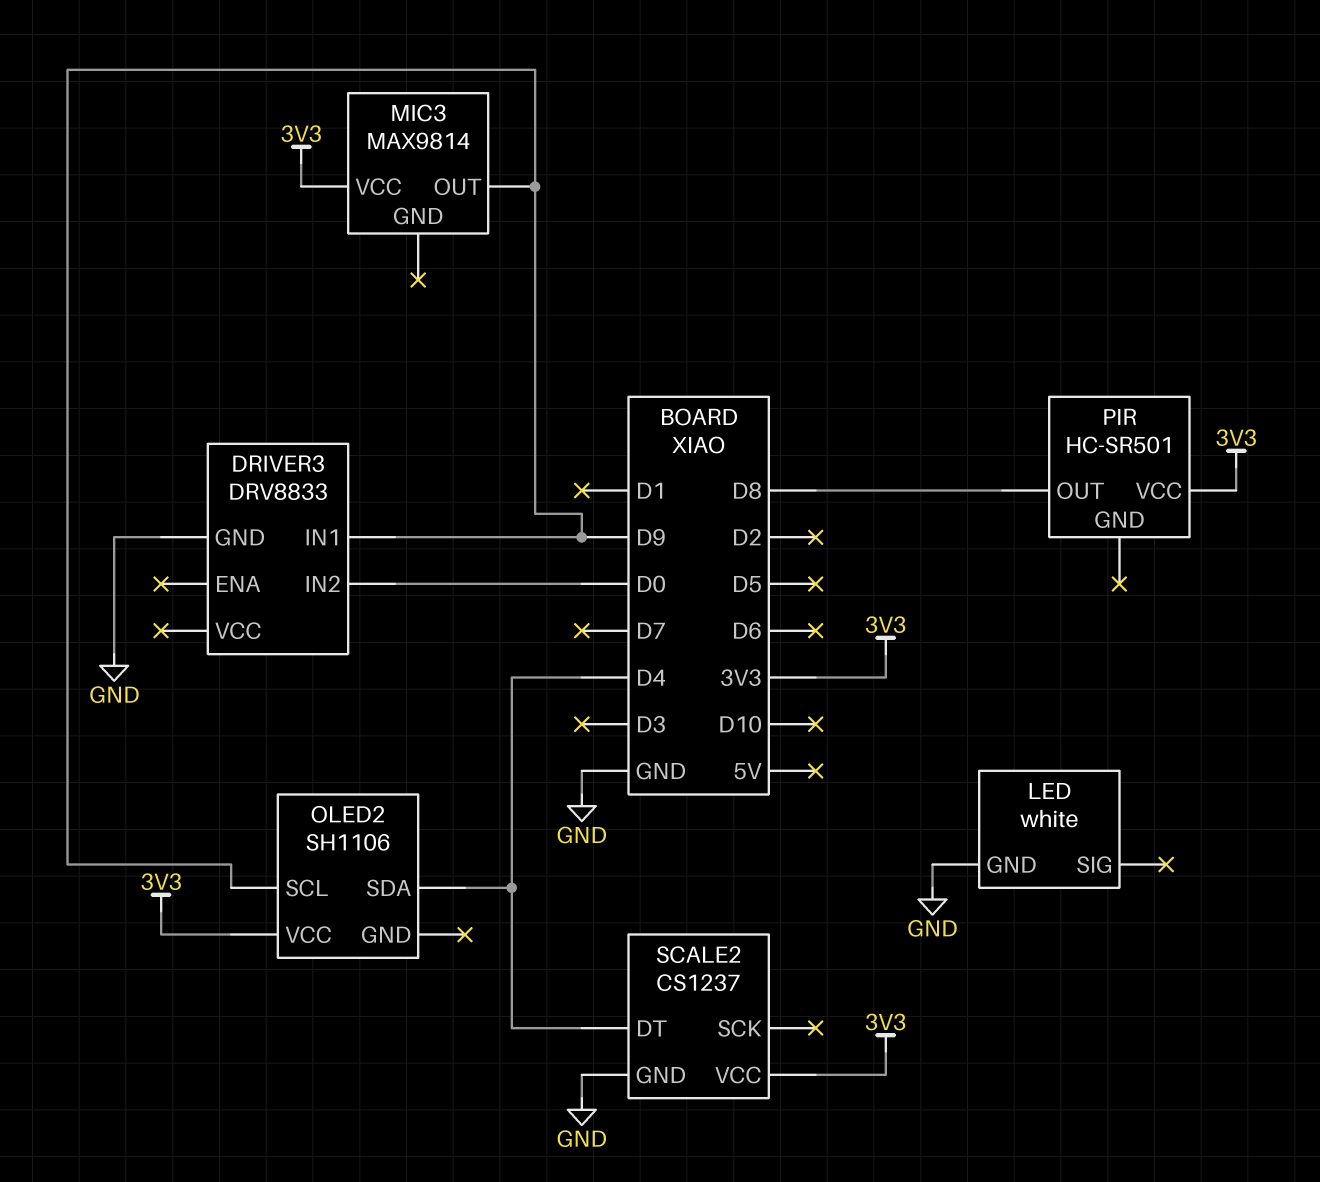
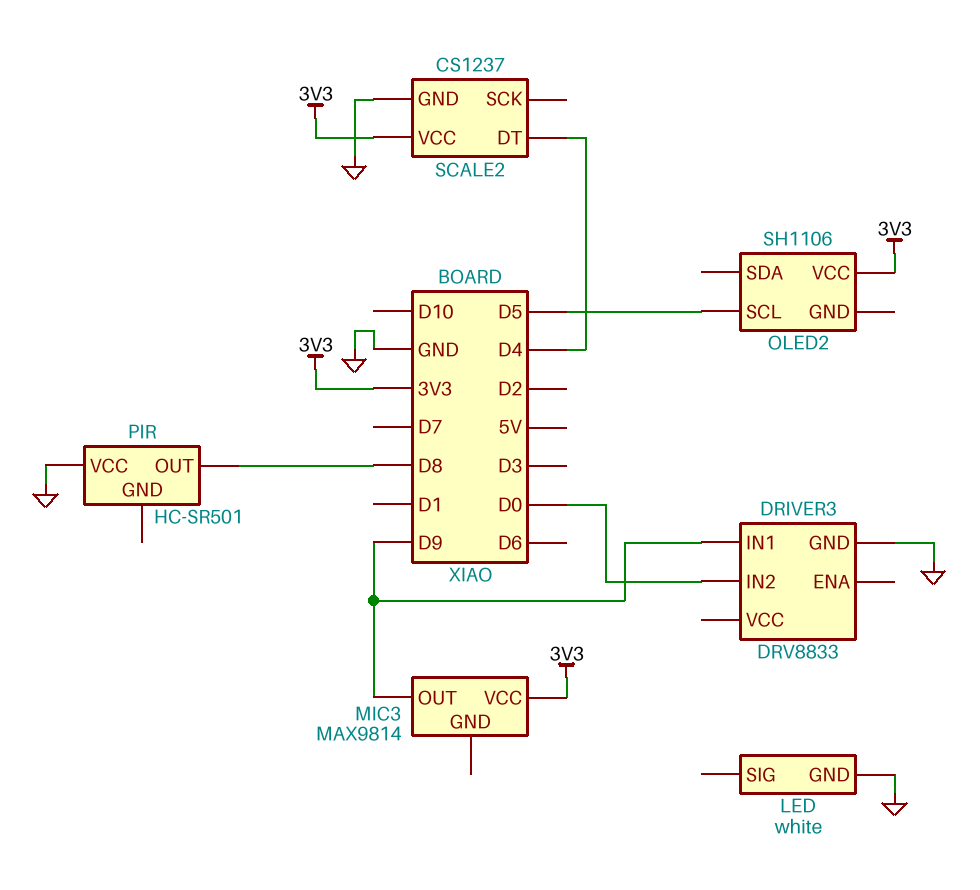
OLED2 pin SCL: D9 -> D5
OLED2 pin SDA: D4 -> none
PIR pin VCC: 3V3 -> GND

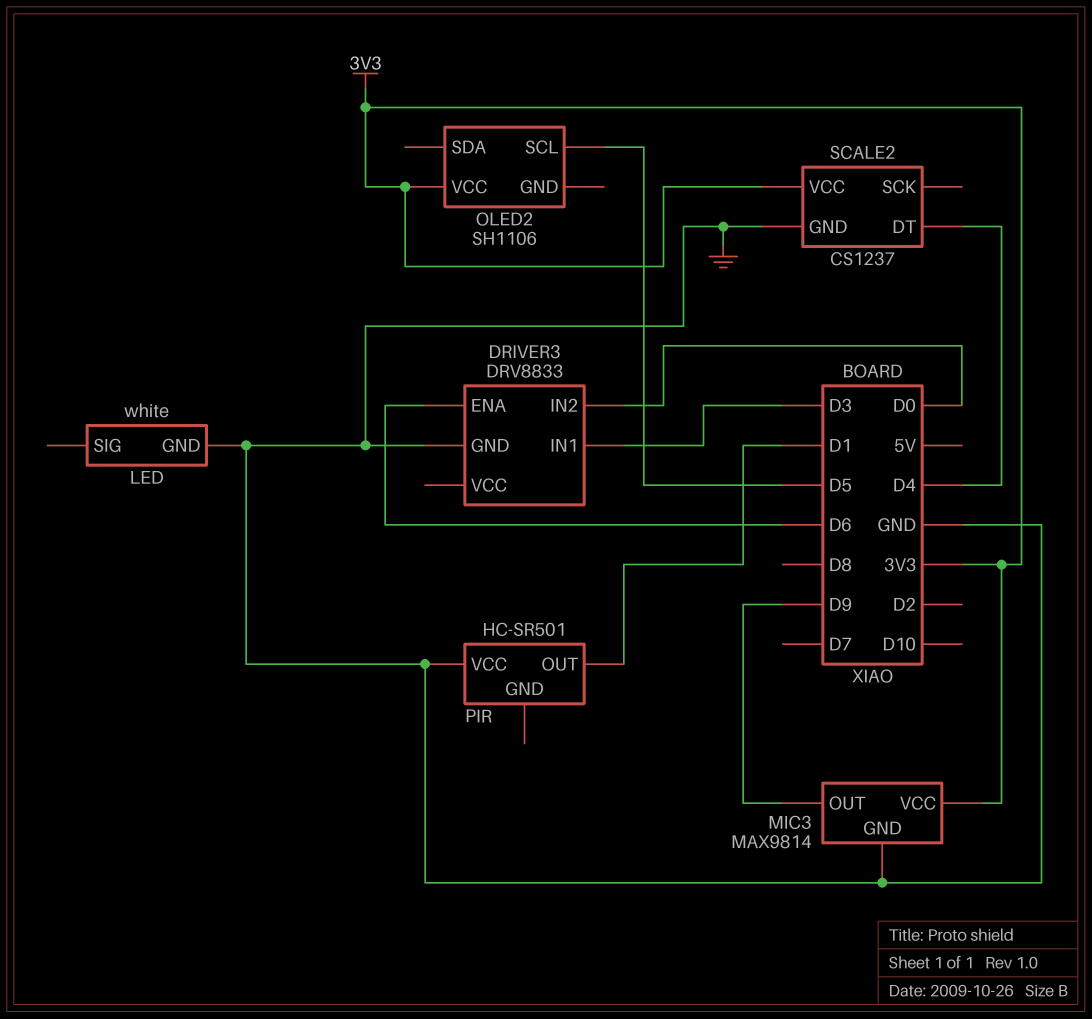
DRIVER3 pin ENA: none -> D6
DRIVER3 pin IN1: D9 -> D3
MIC3 pin GND: none -> GND
PIR pin OUT: D8 -> D1

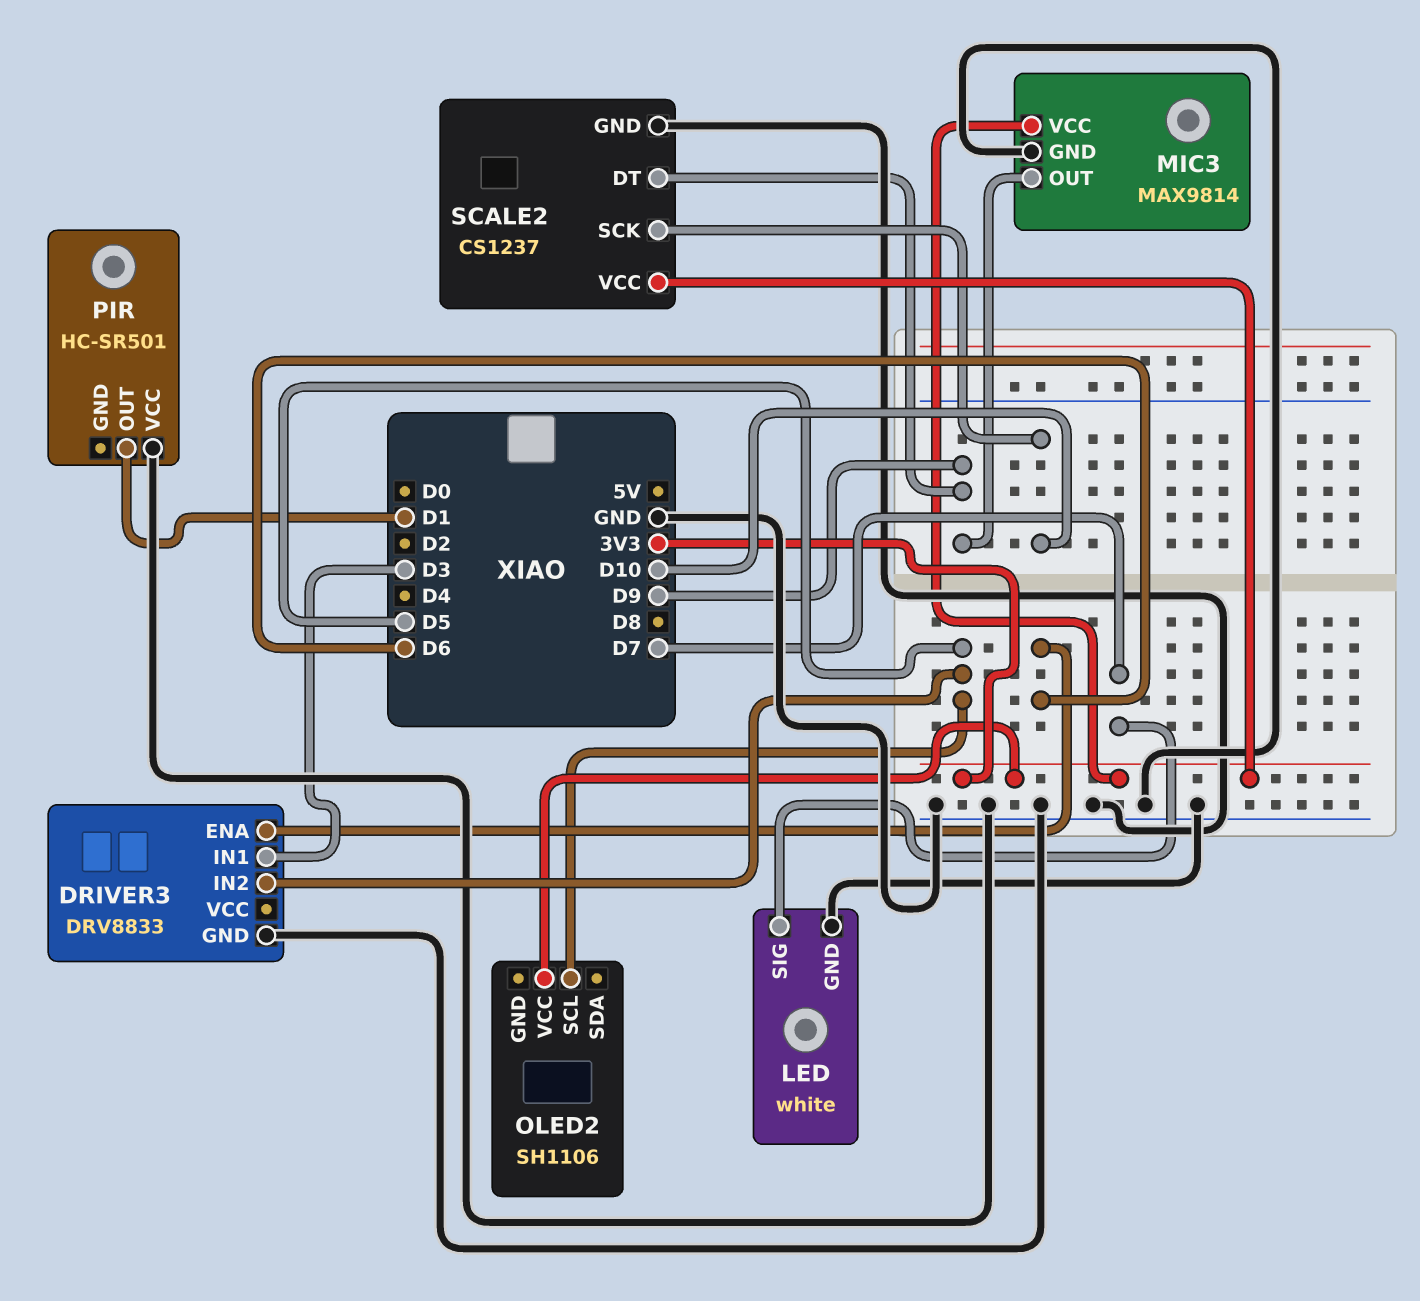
DRIVER3 pin IN2: D0 -> D5
LED pin SIG: none -> D7
SCALE2 pin DT: D4 -> D9
SCALE2 pin SCK: none -> D10

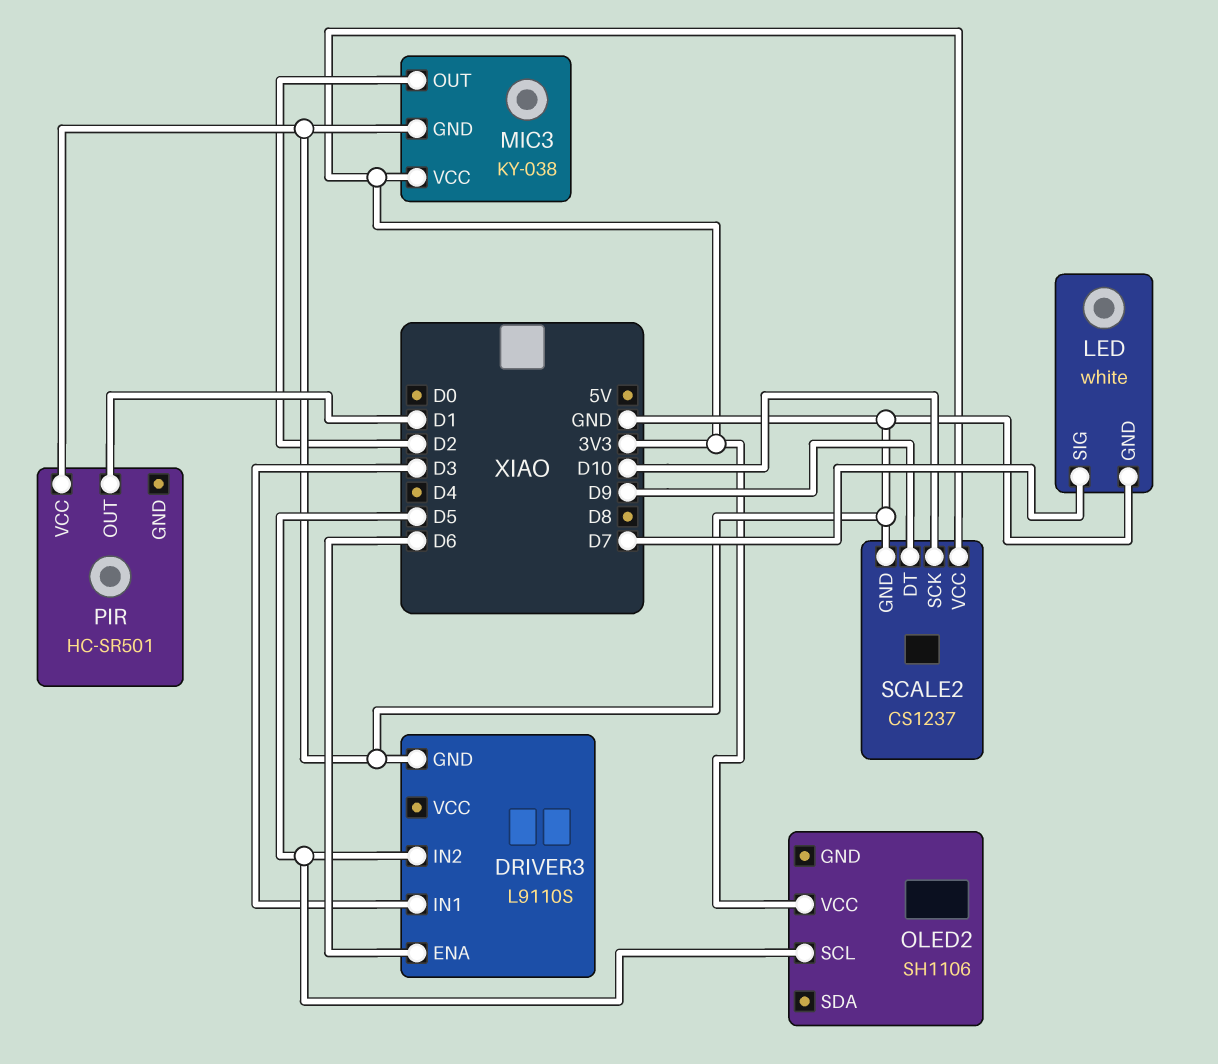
DRIVER3: DRV8833 -> L9110S
MIC3: MAX9814 -> KY-038
MIC3 pin OUT: D9 -> D2

